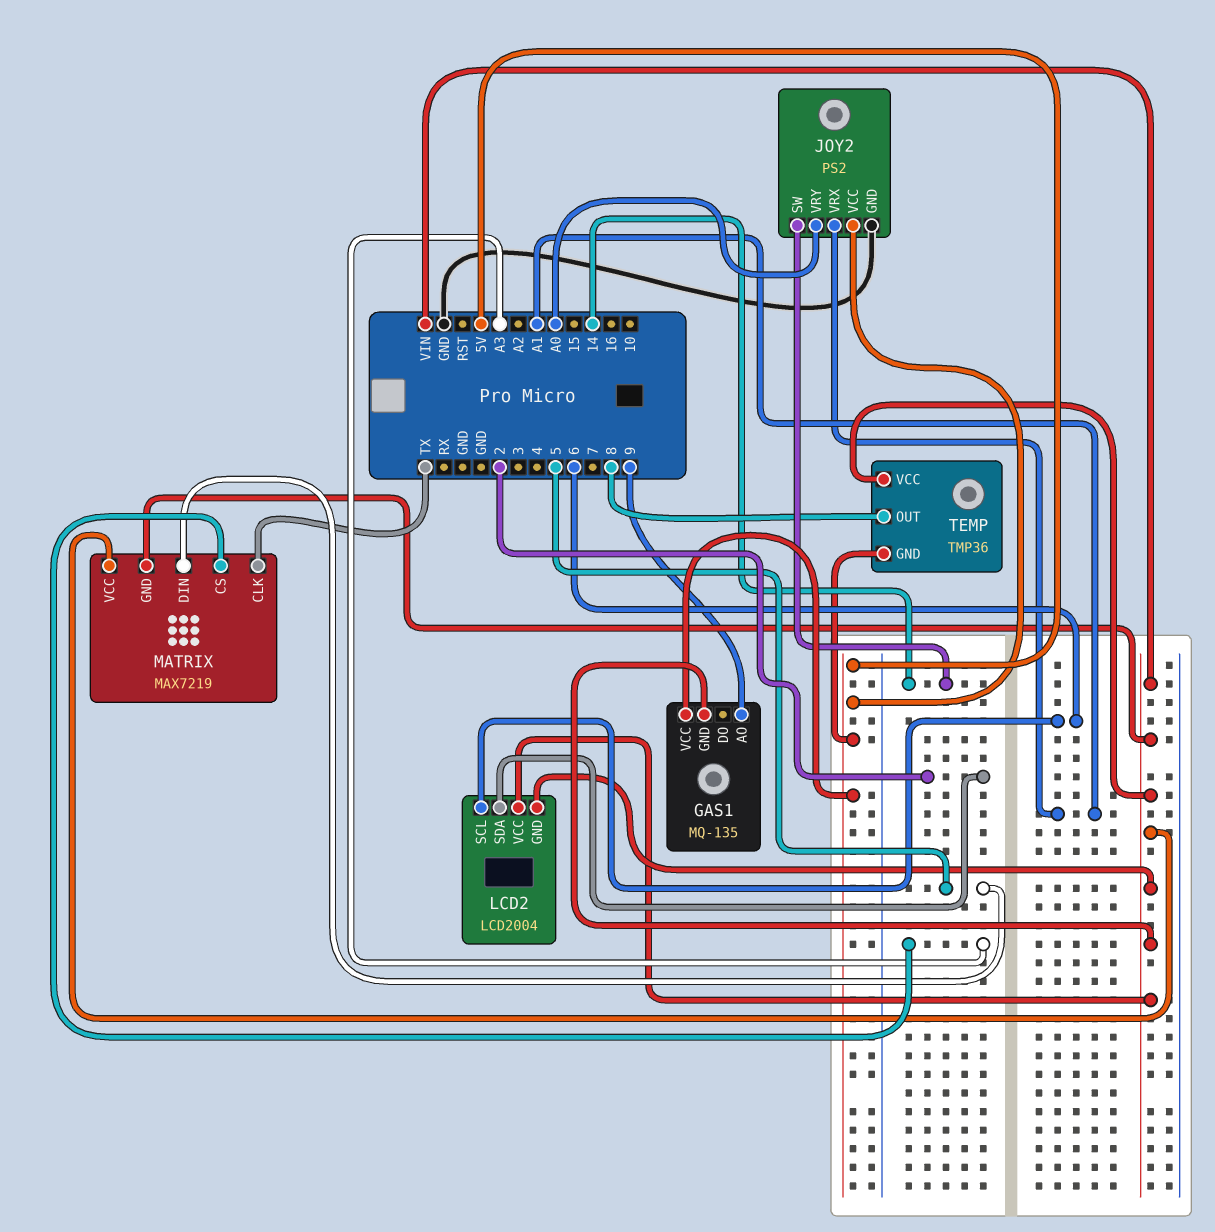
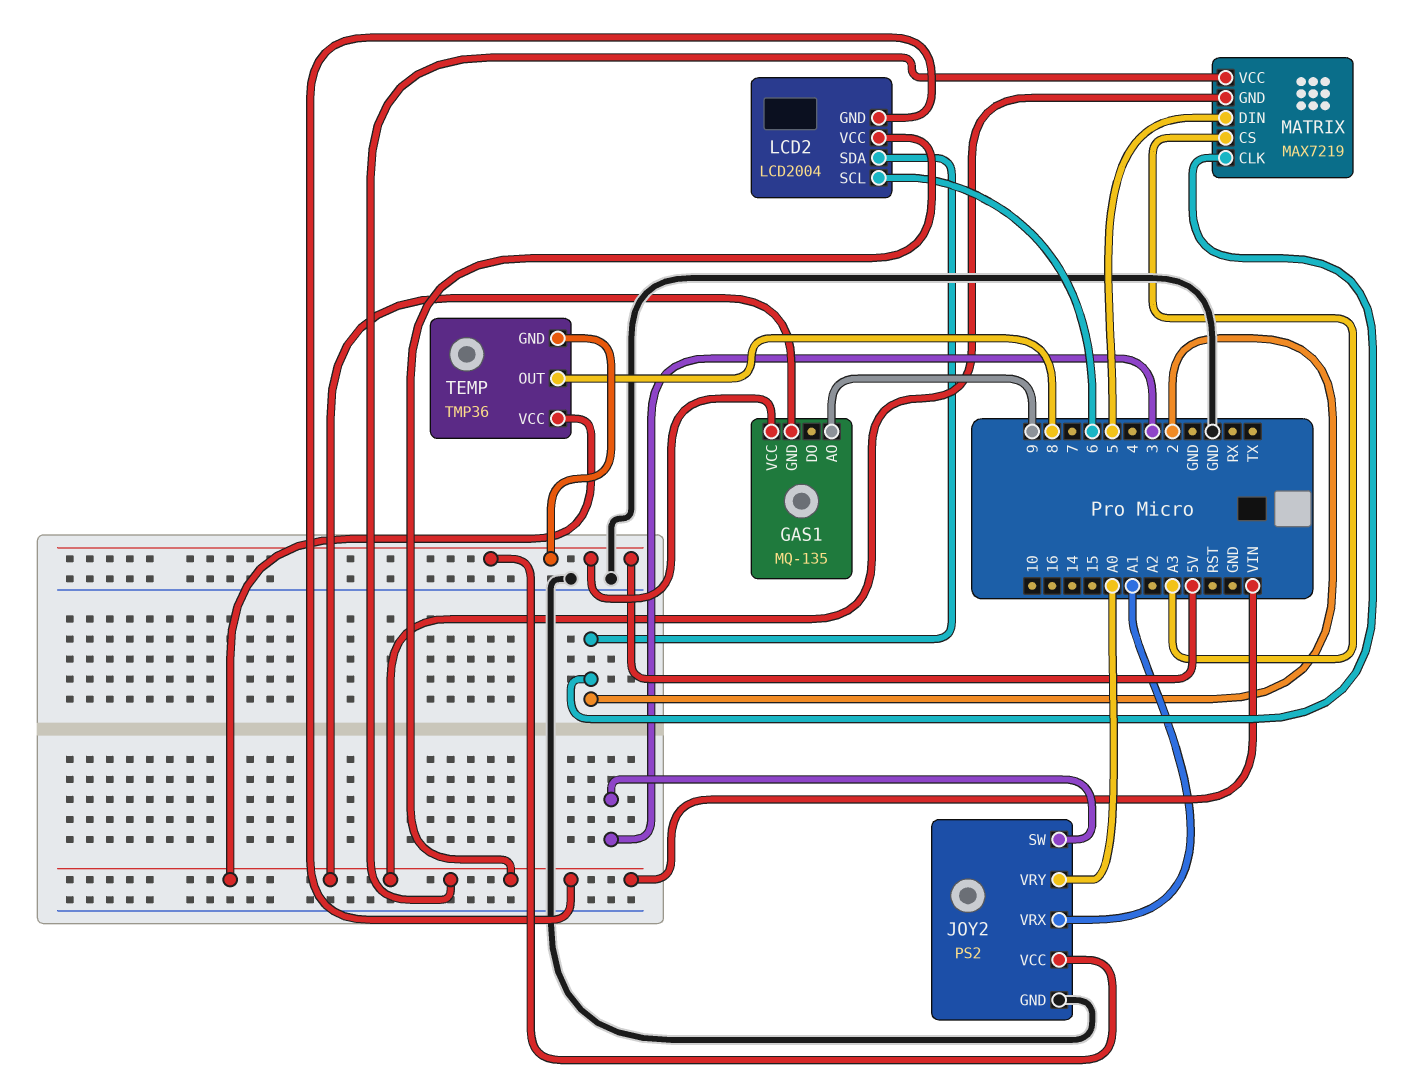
JOY2 pin SW: 14 -> 3
MATRIX pin CLK: TX -> 2

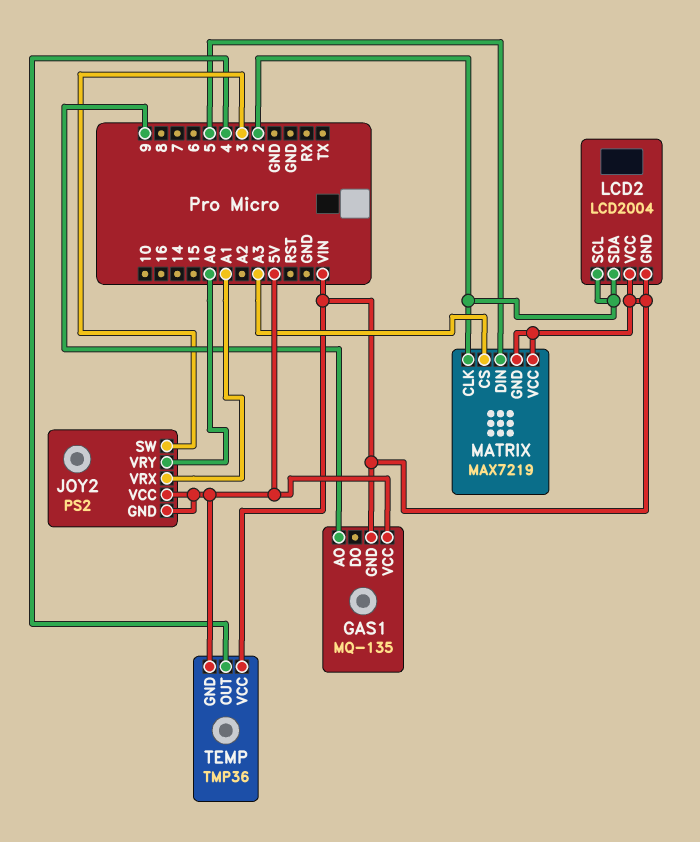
JOY2 pin GND: GND -> 5V
LCD2 pin SCL: 6 -> 2
TEMP pin OUT: 8 -> 4

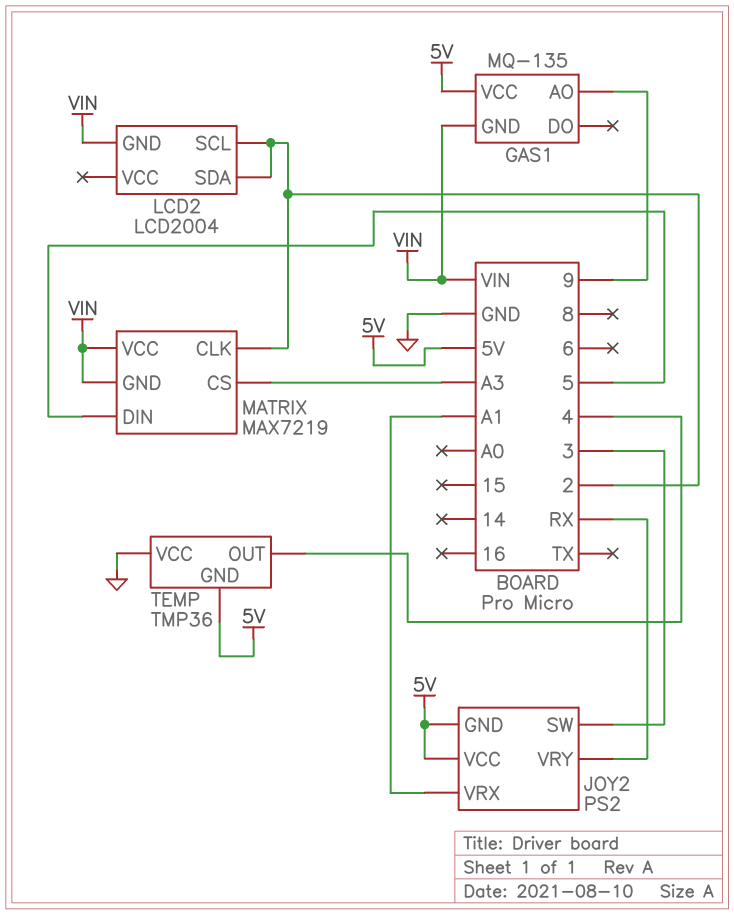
JOY2 pin VRY: A0 -> RX
LCD2 pin VCC: VIN -> none
TEMP pin VCC: VIN -> GND

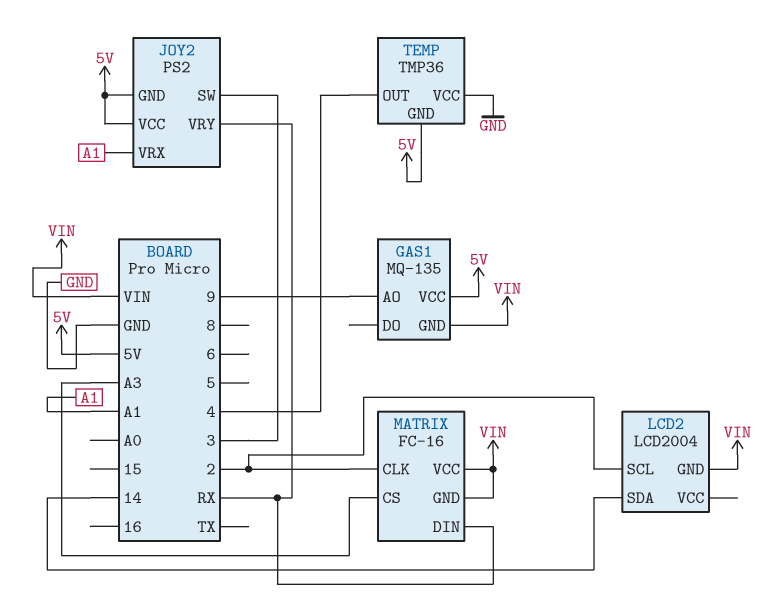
LCD2 pin SDA: 2 -> 14
MATRIX: MAX7219 -> FC-16
MATRIX pin DIN: 5 -> RX

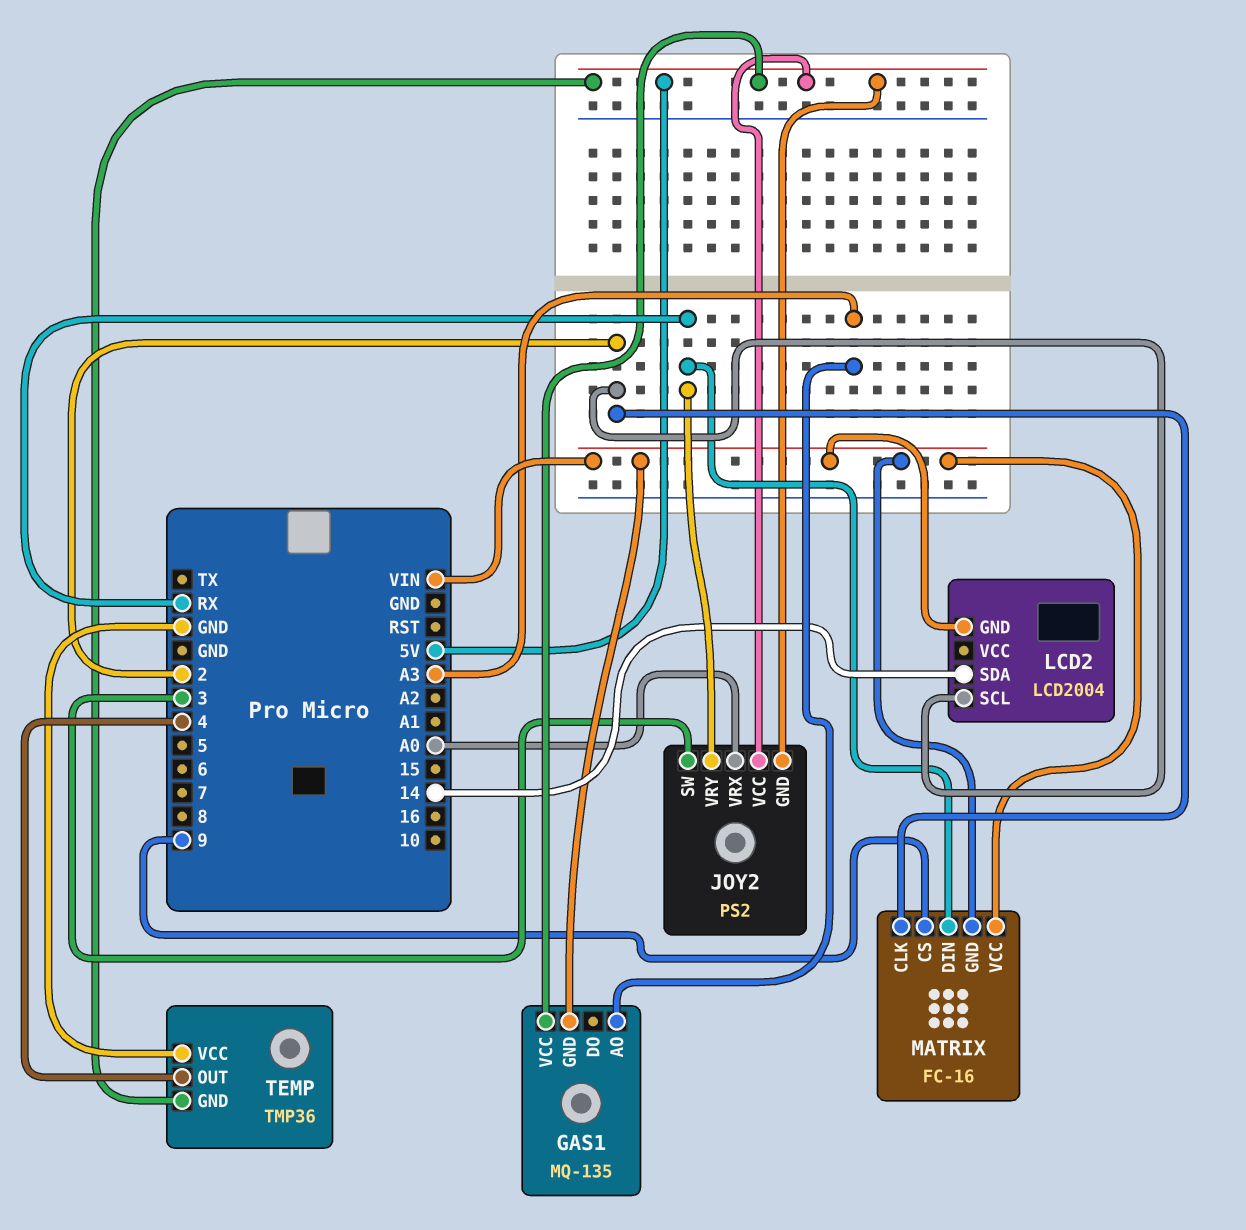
GAS1 pin AO: 9 -> A3
JOY2 pin VRX: A1 -> A0
MATRIX pin CS: A3 -> 9

